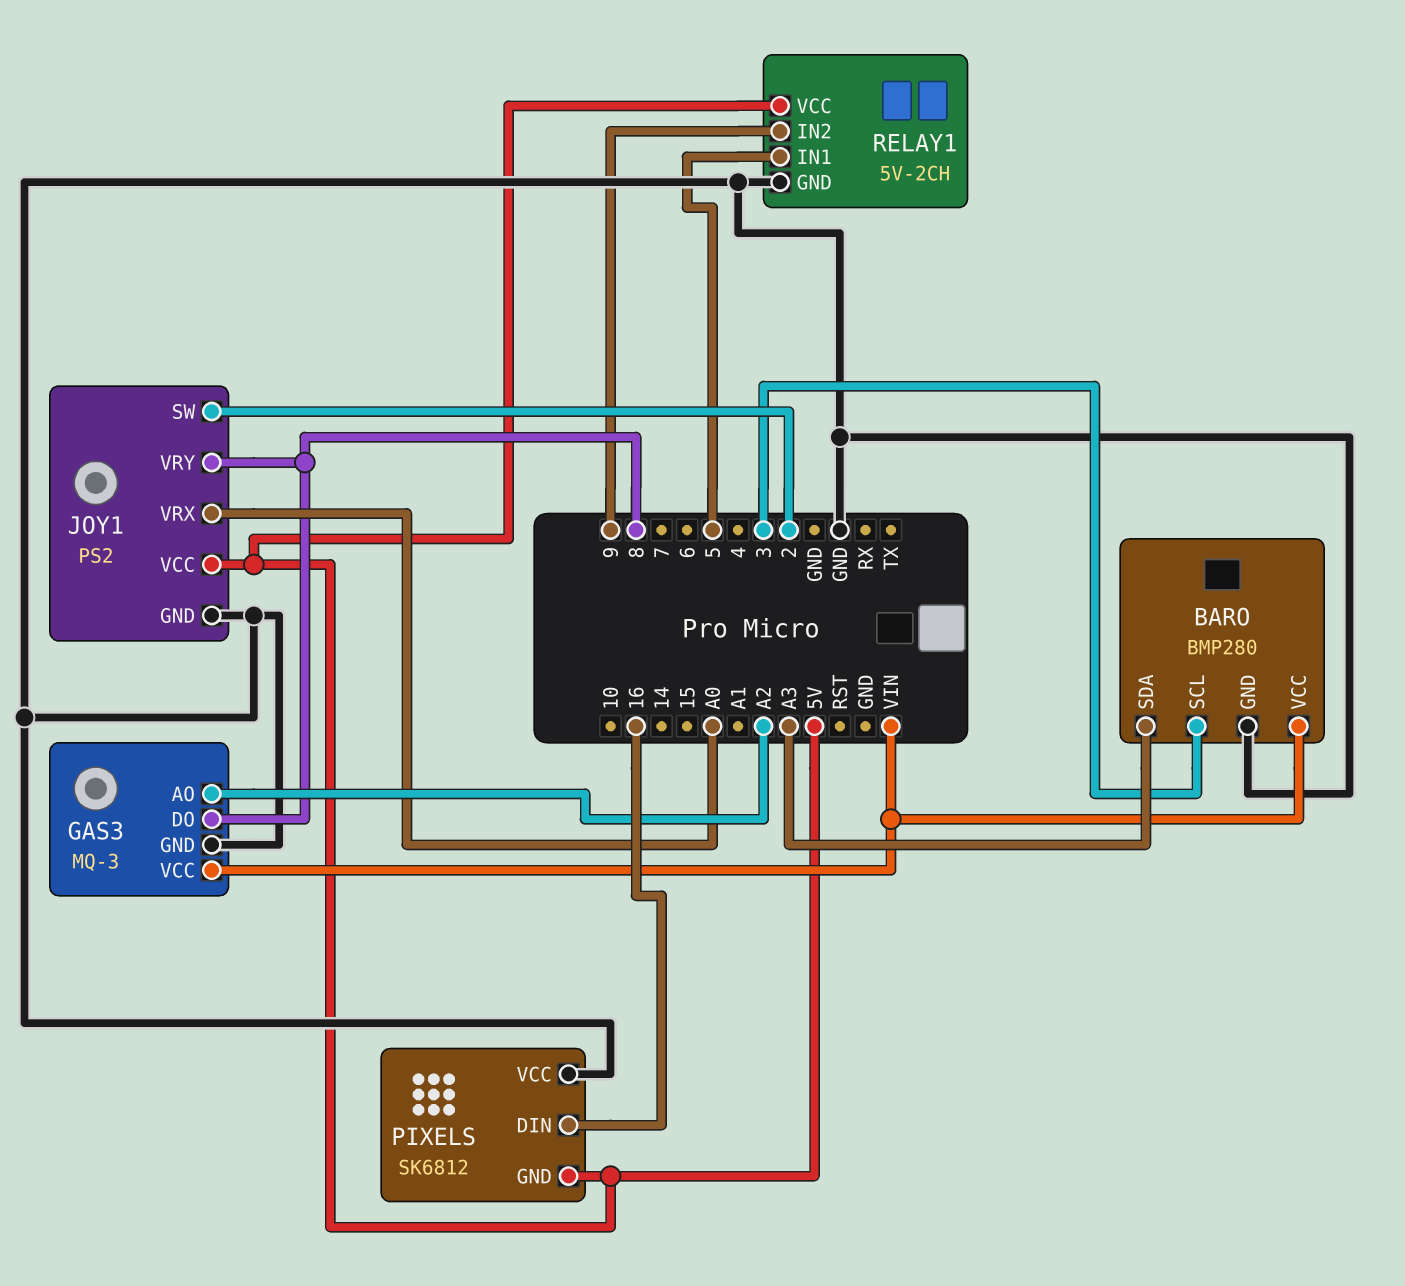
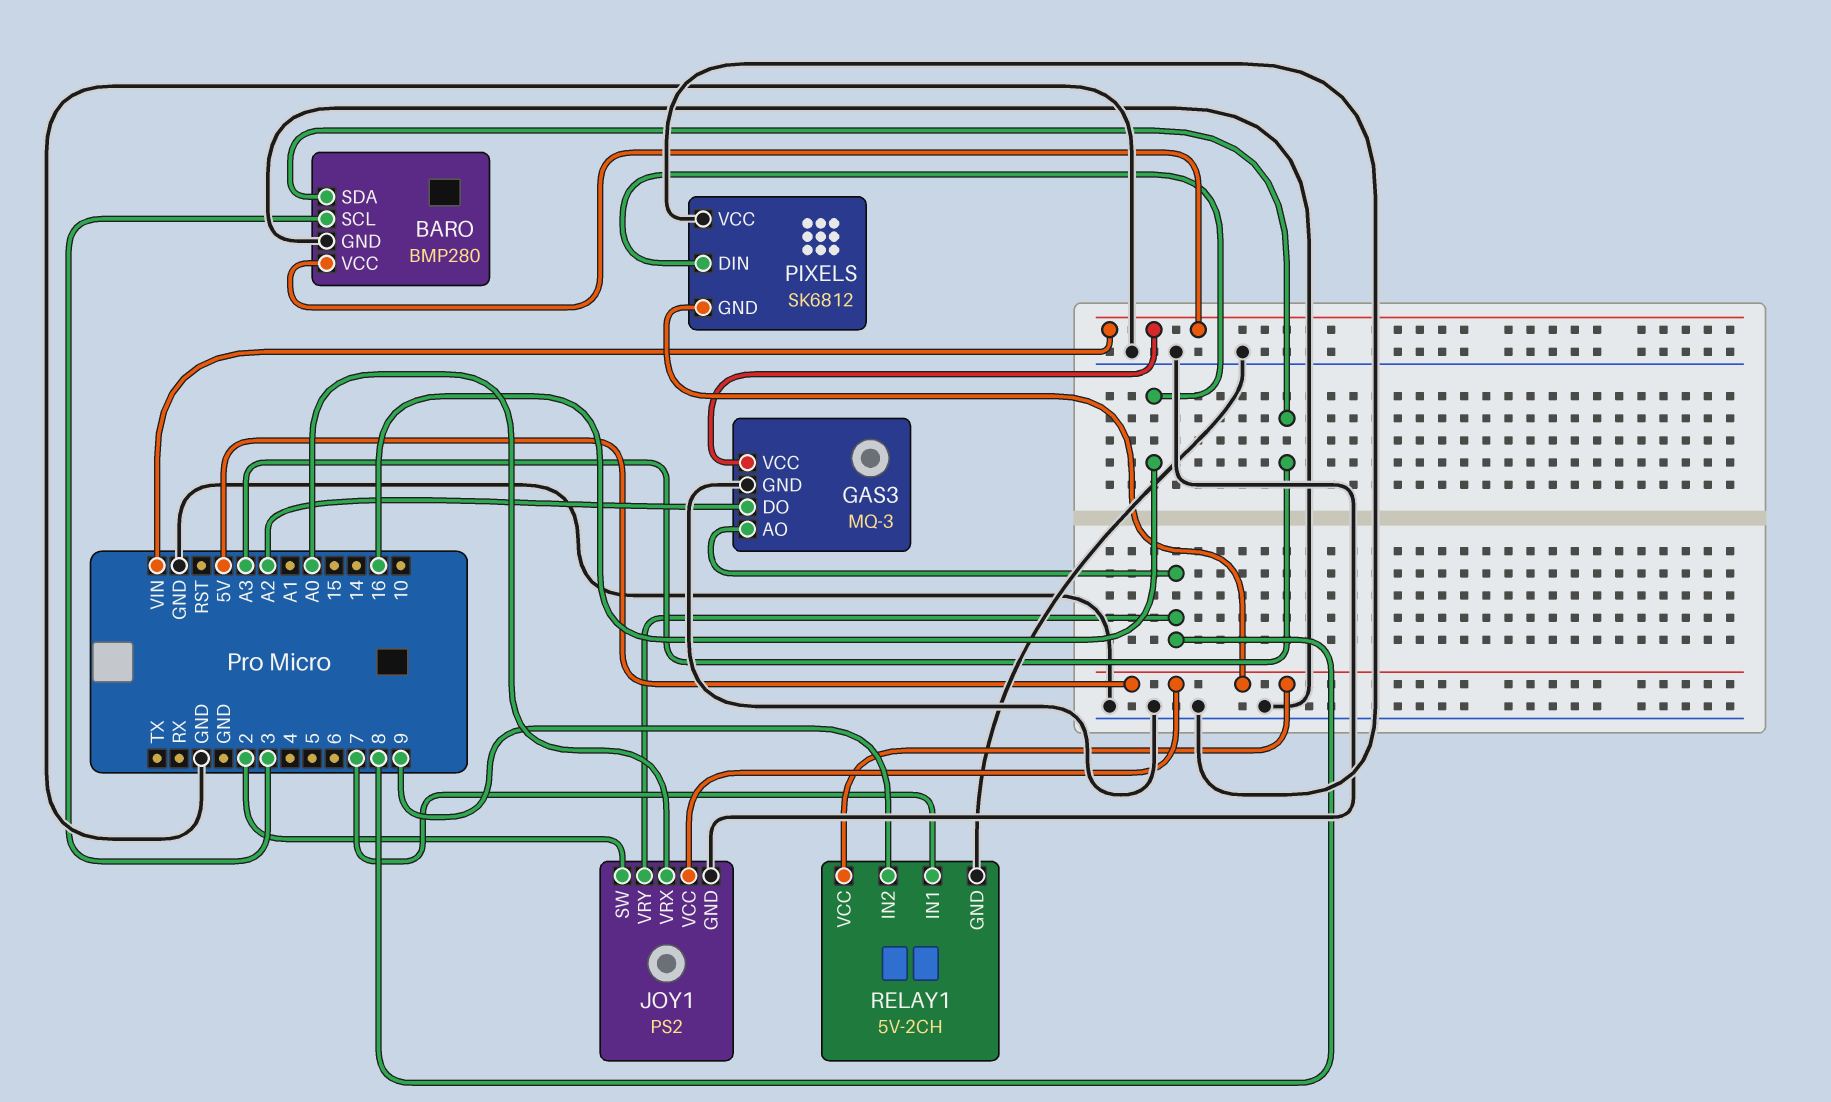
GAS3 pin AO: A2 -> 8
GAS3 pin DO: 8 -> A2
RELAY1 pin IN1: 5 -> 7

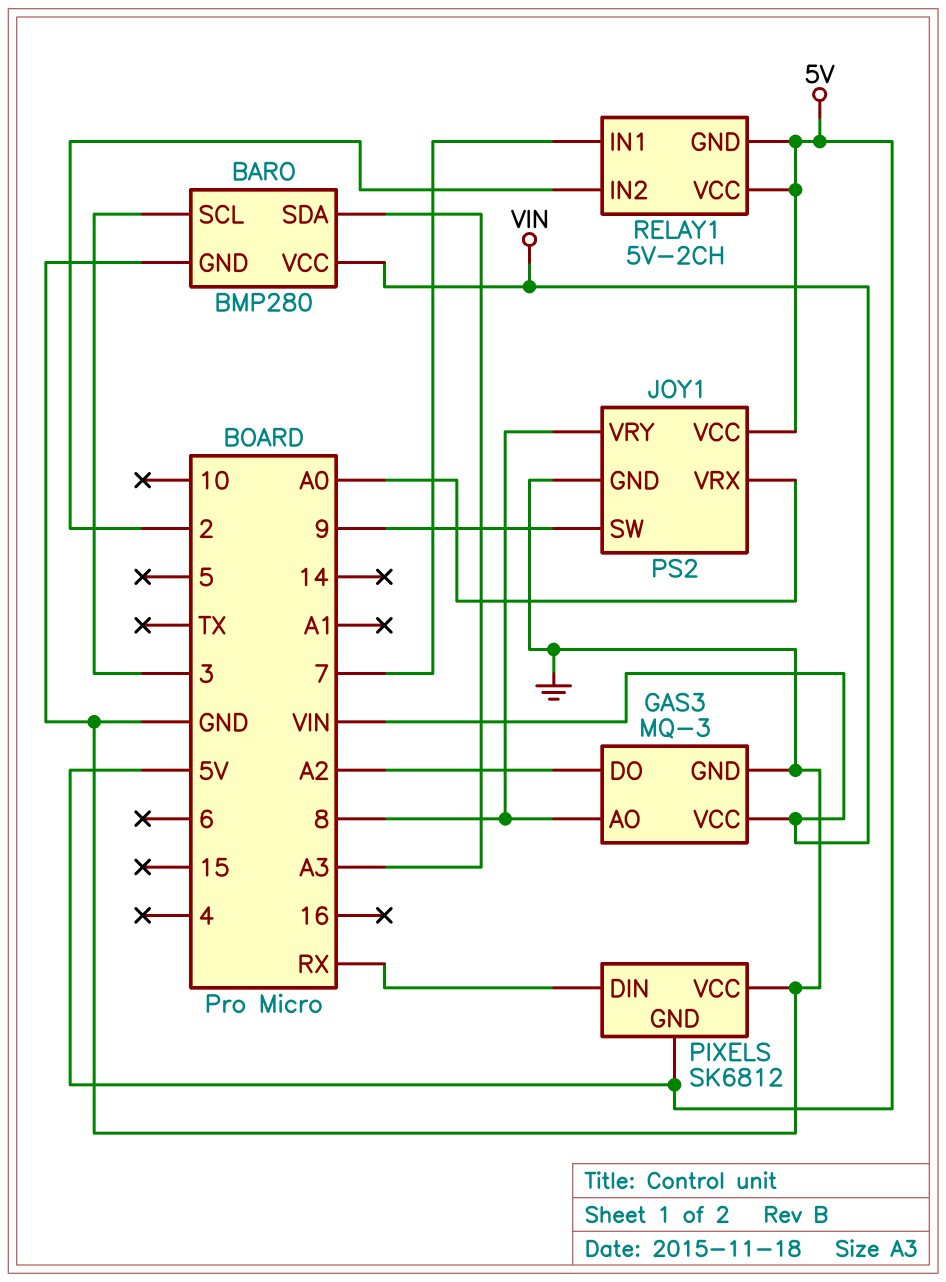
JOY1 pin SW: 2 -> 9
PIXELS pin DIN: 16 -> RX
RELAY1 pin GND: GND -> 5V
RELAY1 pin IN2: 9 -> 2

